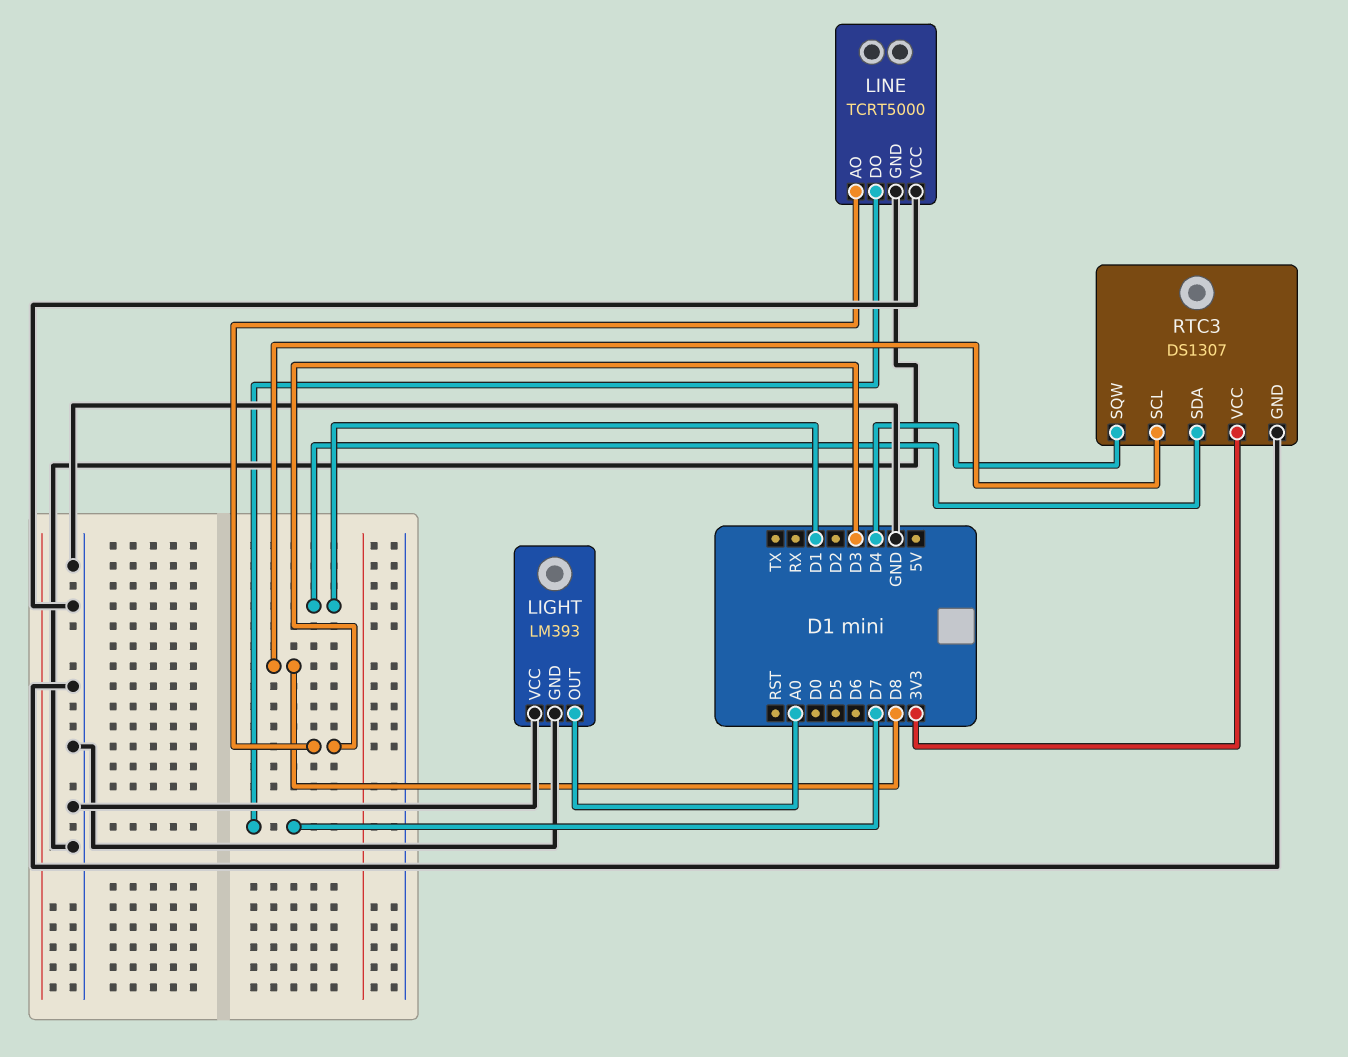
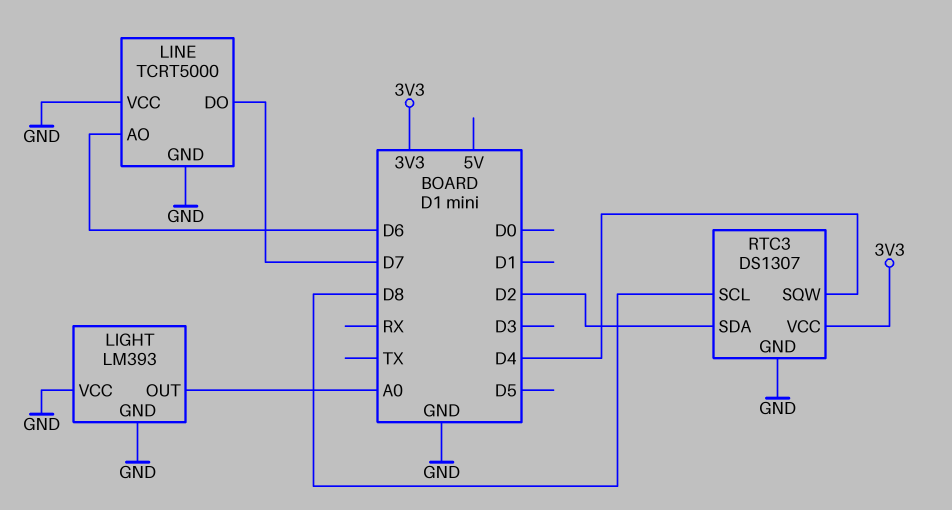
LINE pin AO: D3 -> D6
RTC3 pin SDA: D1 -> D2

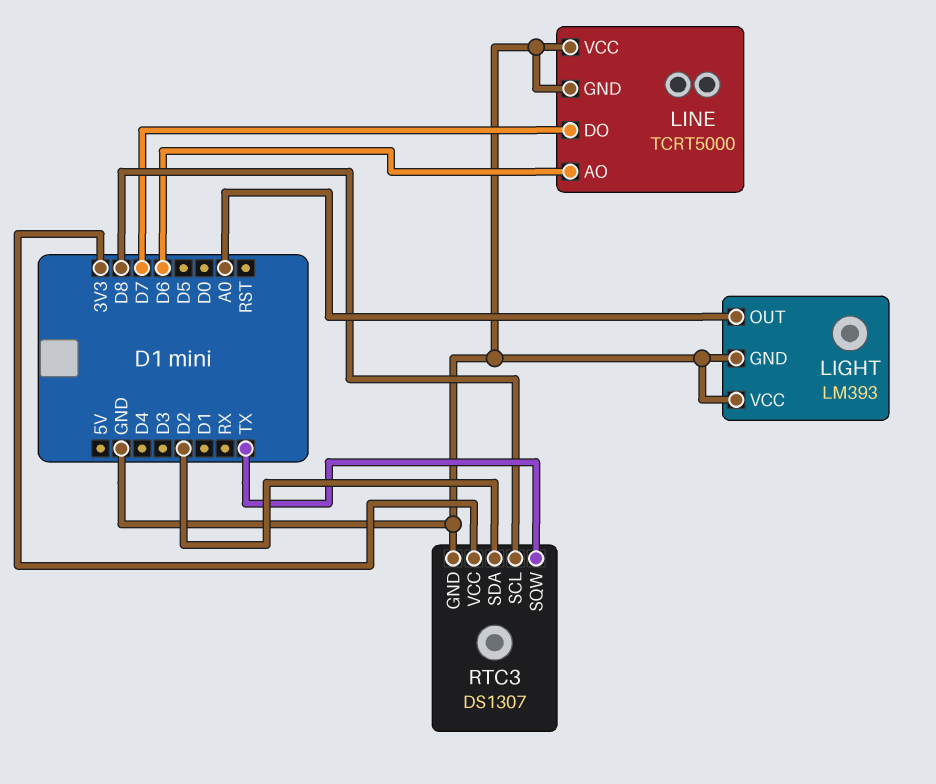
RTC3 pin SQW: D4 -> TX

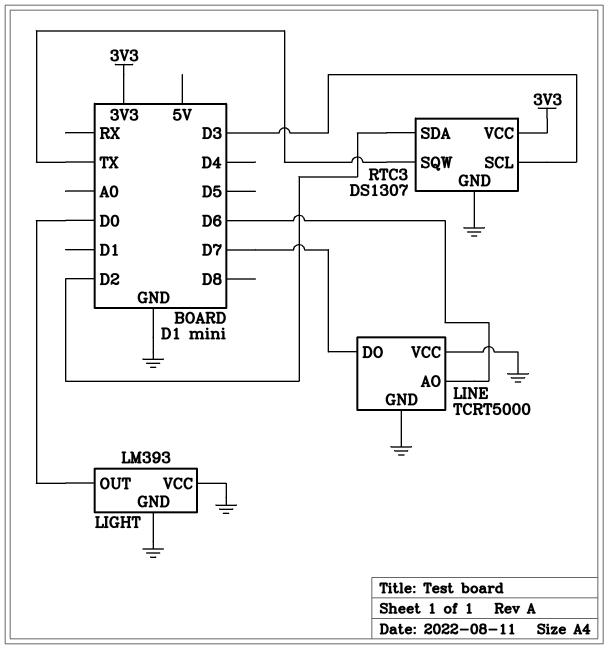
LIGHT pin OUT: A0 -> D0
RTC3 pin SCL: D8 -> D3

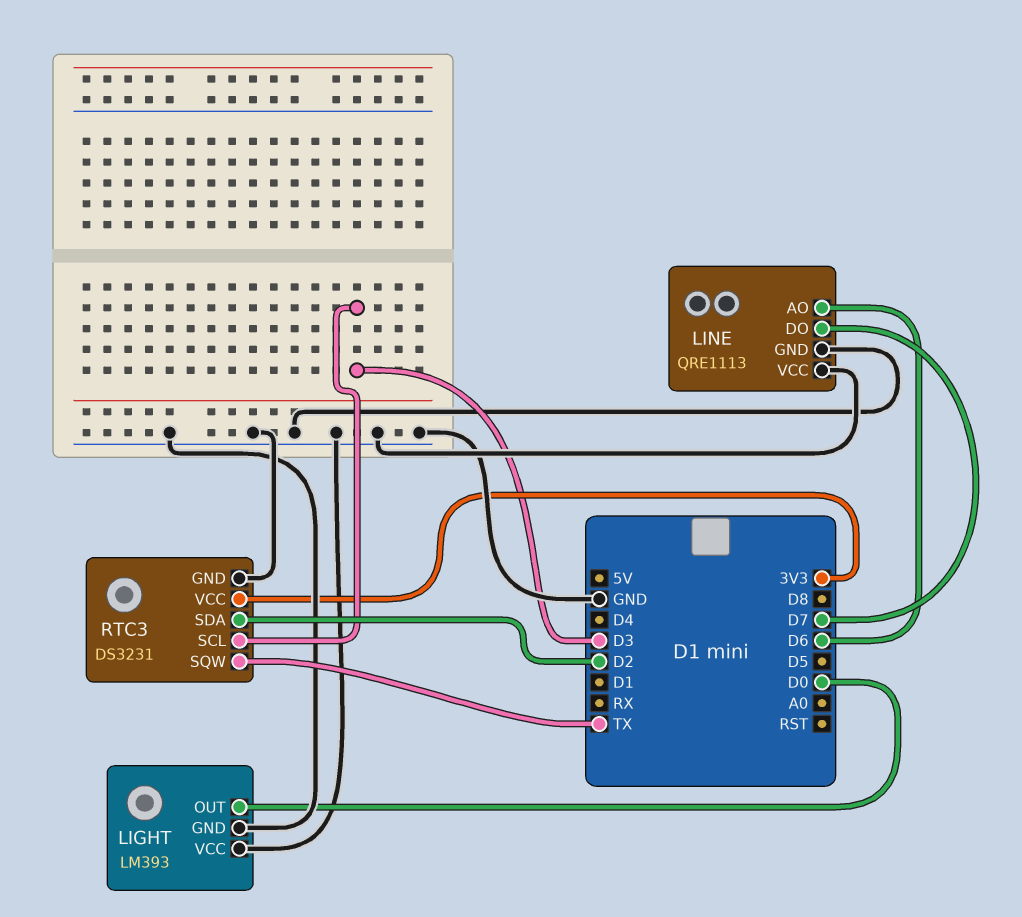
LINE: TCRT5000 -> QRE1113
RTC3: DS1307 -> DS3231

